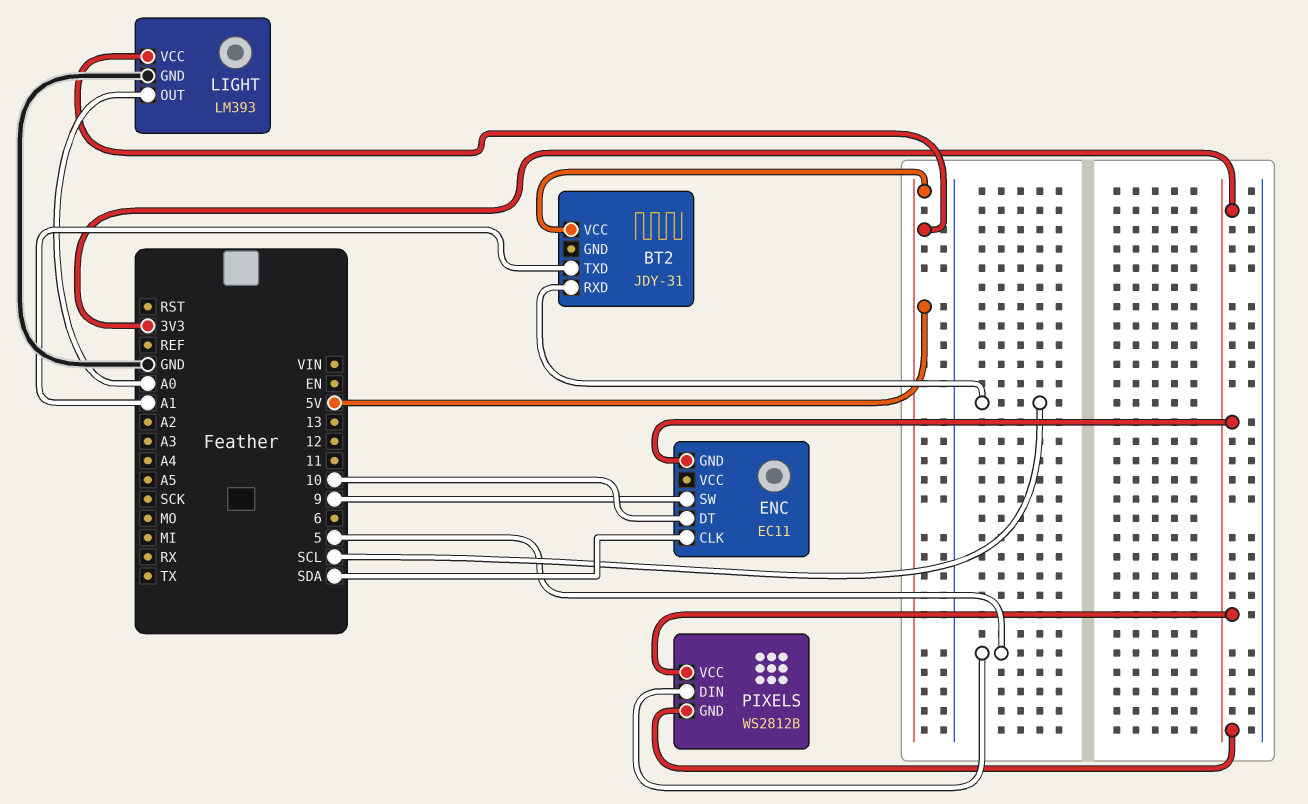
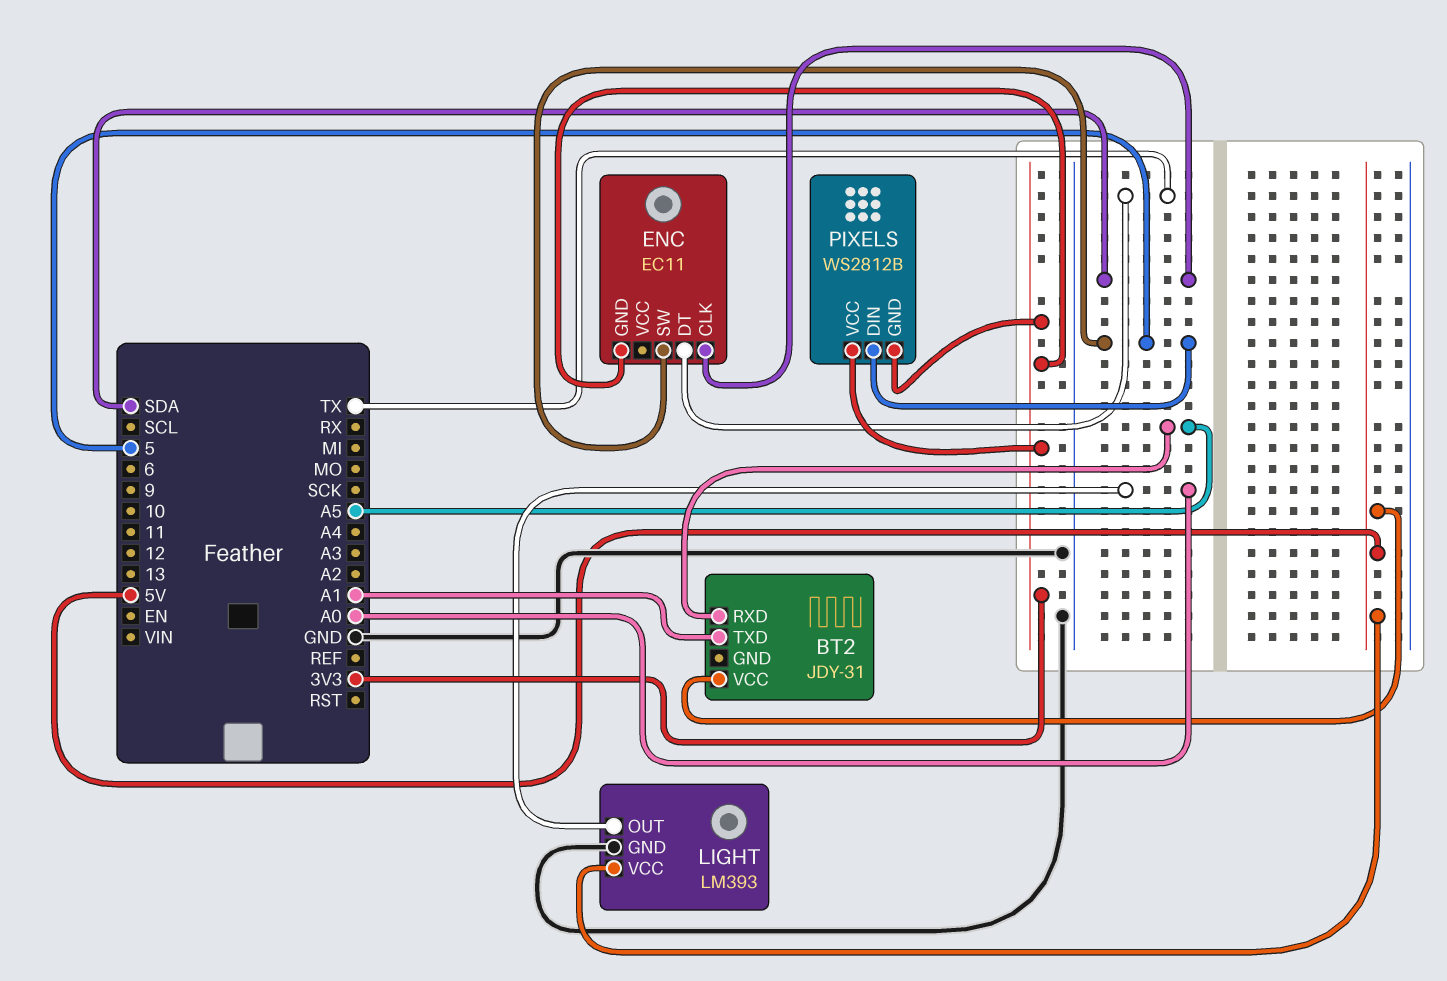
BT2 pin RXD: SCL -> A5
ENC pin DT: 10 -> TX
ENC pin SW: 9 -> 5

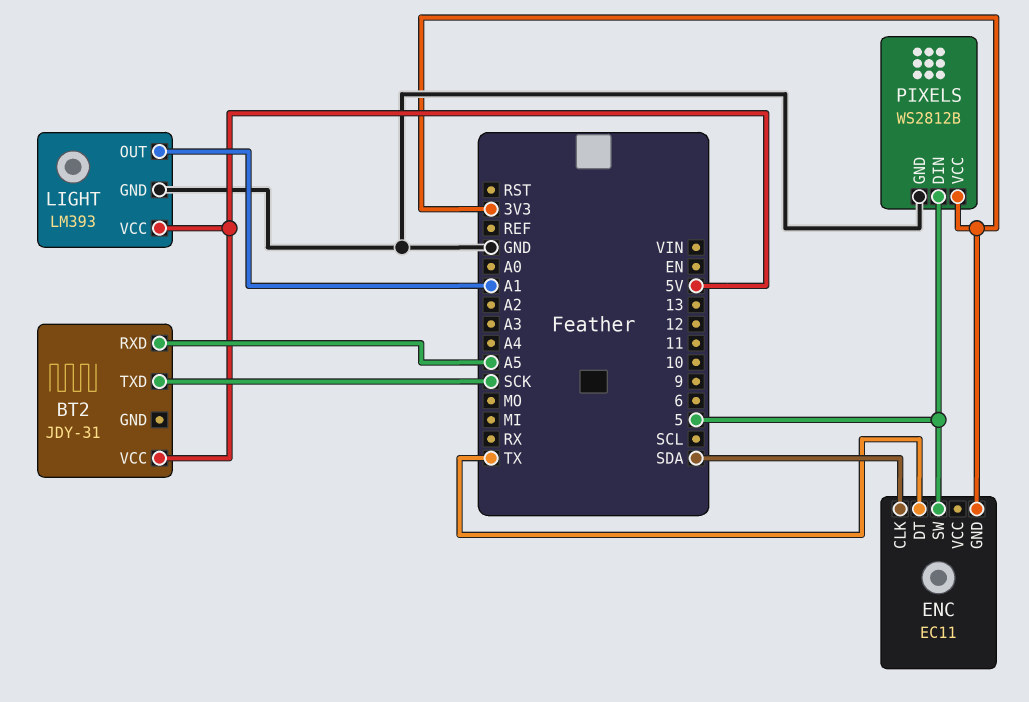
BT2 pin TXD: A1 -> SCK
LIGHT pin OUT: A0 -> A1
PIXELS pin GND: 3V3 -> GND

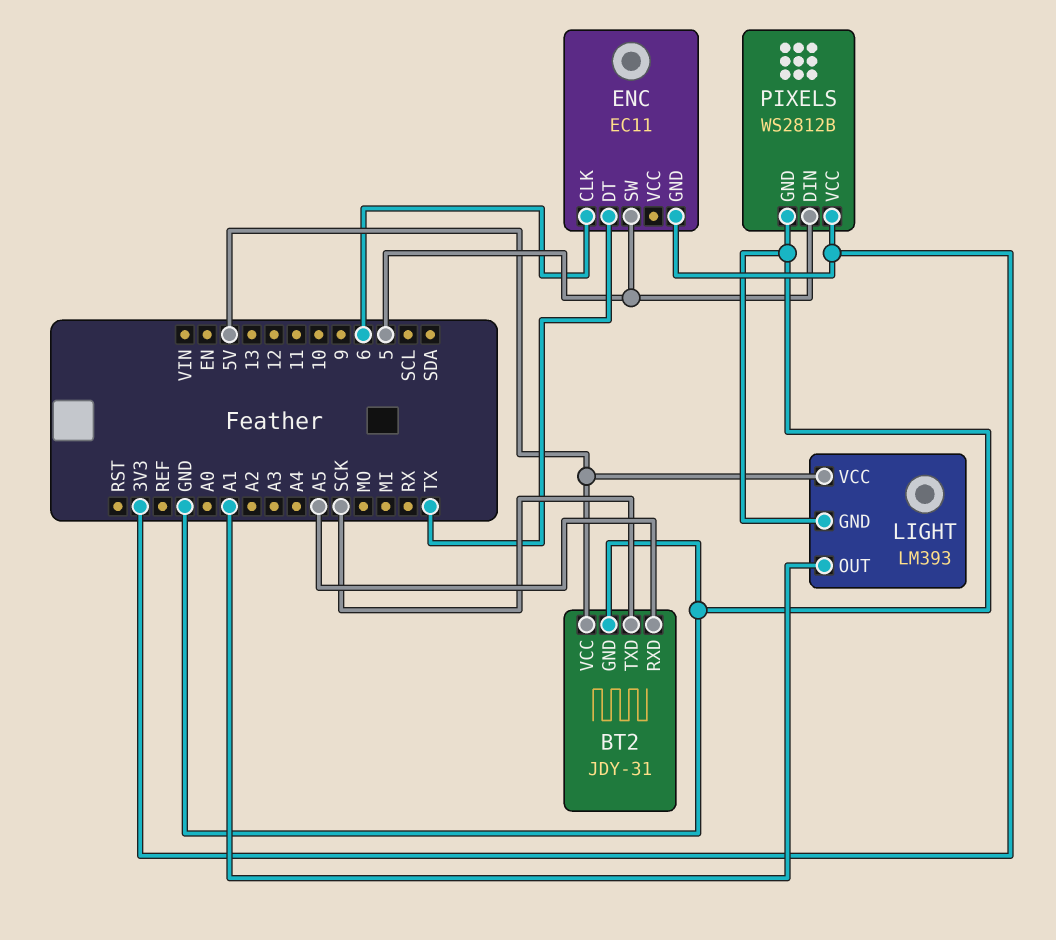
BT2 pin GND: none -> GND
ENC pin CLK: SDA -> 6

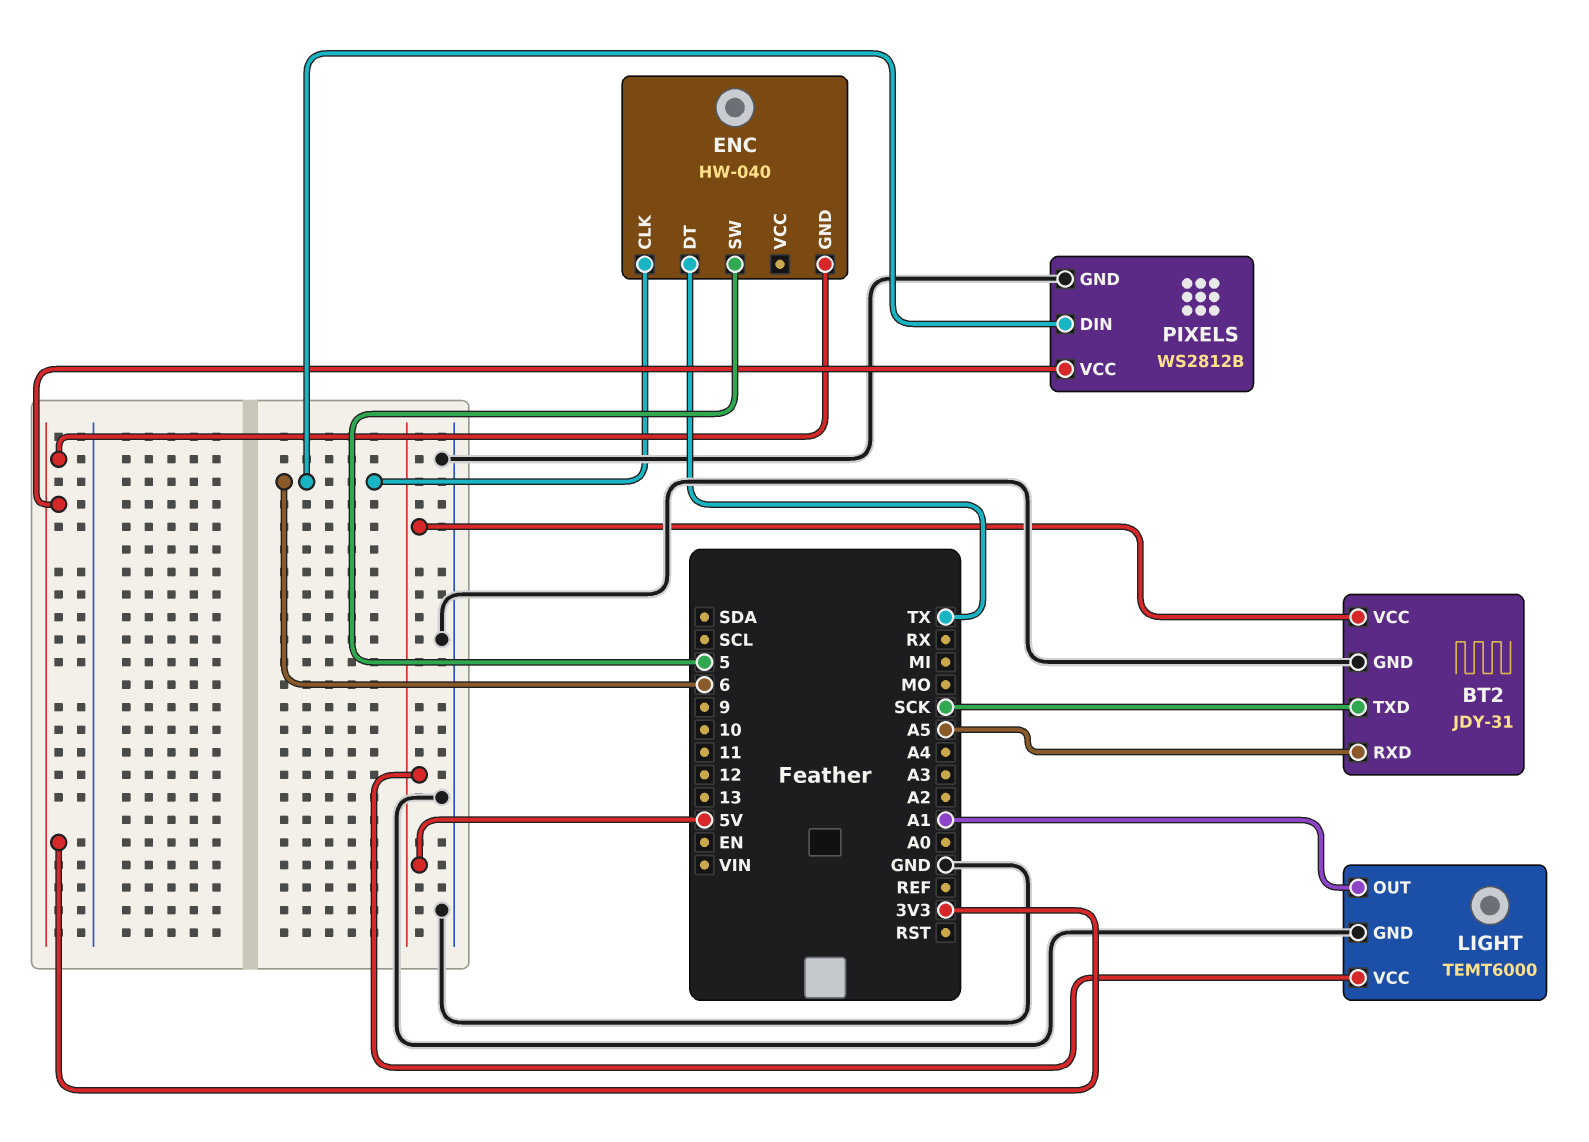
ENC: EC11 -> HW-040
LIGHT: LM393 -> TEMT6000
PIXELS pin DIN: 5 -> 6

